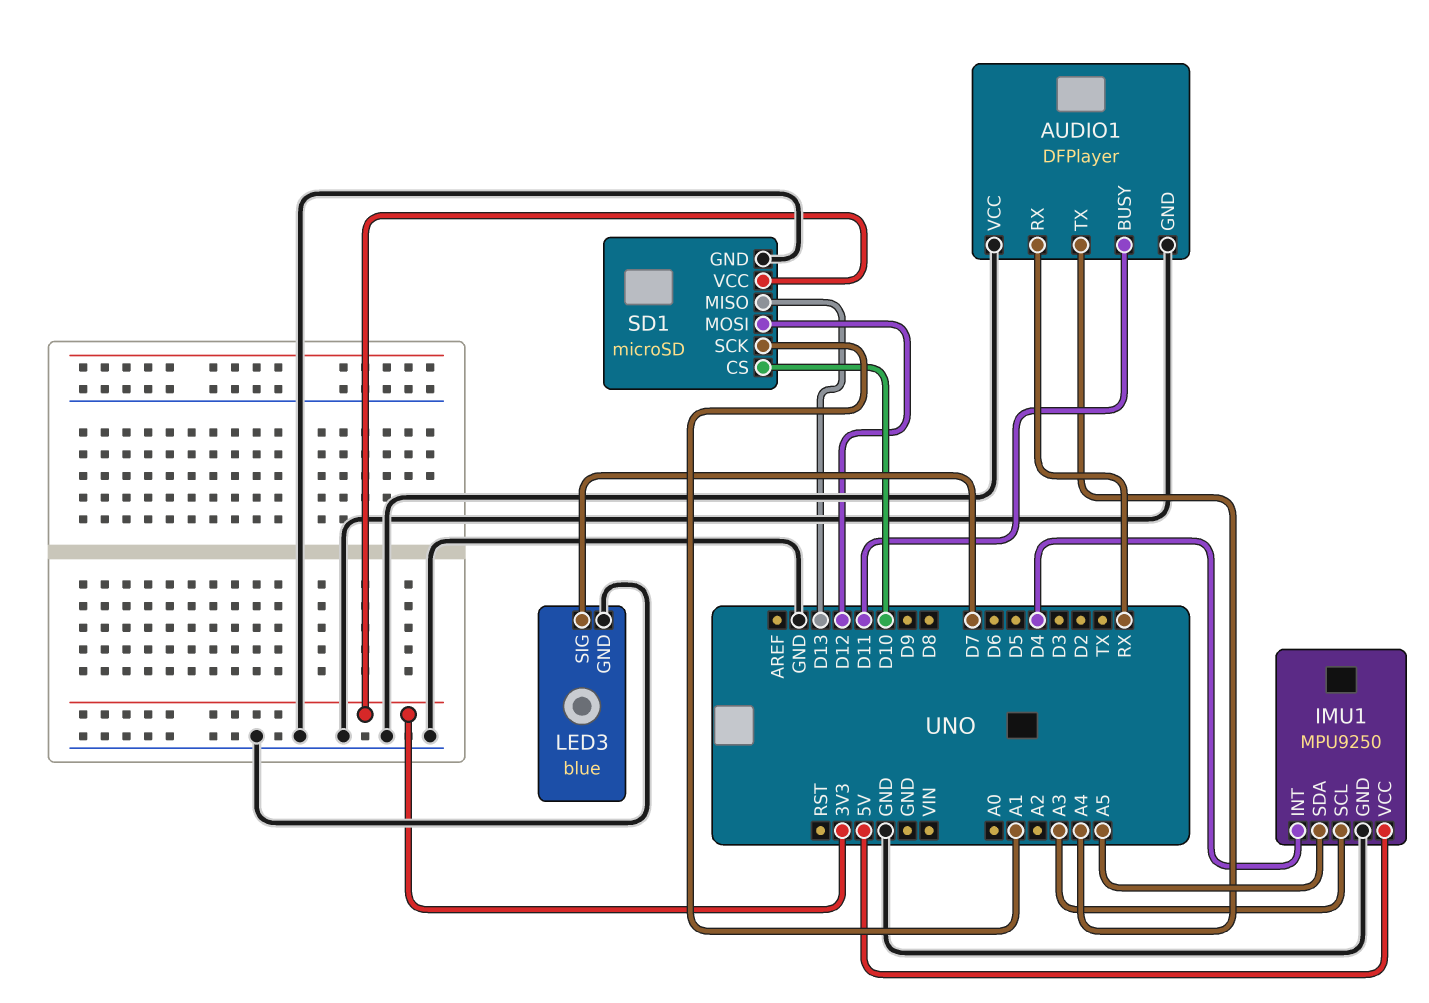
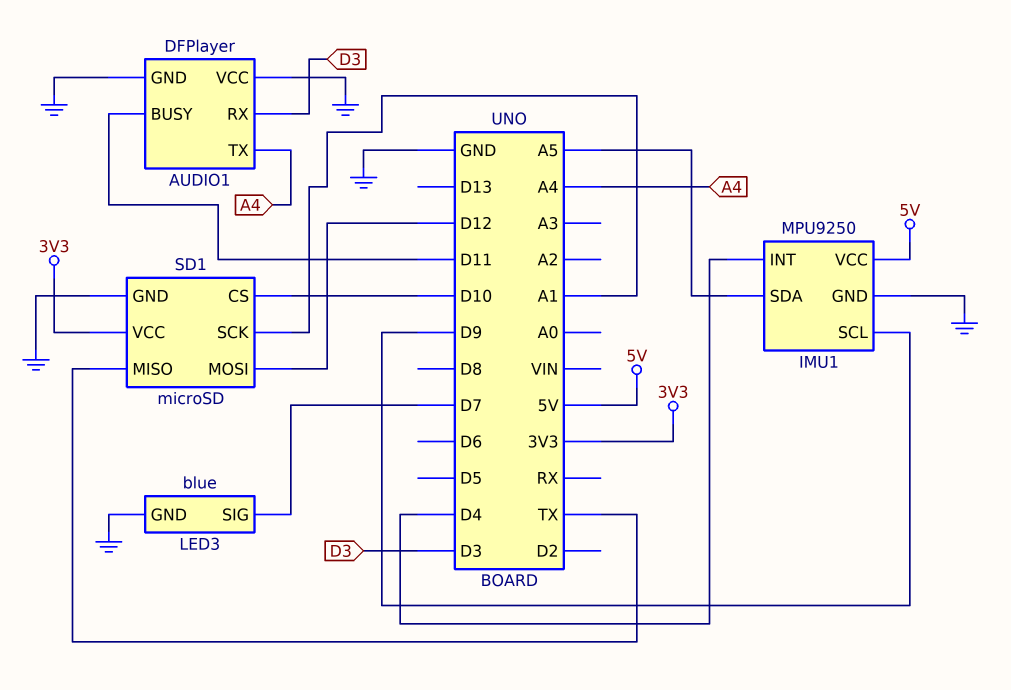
AUDIO1 pin RX: RX -> D3
IMU1 pin SCL: A3 -> D9
SD1 pin MISO: D13 -> TX

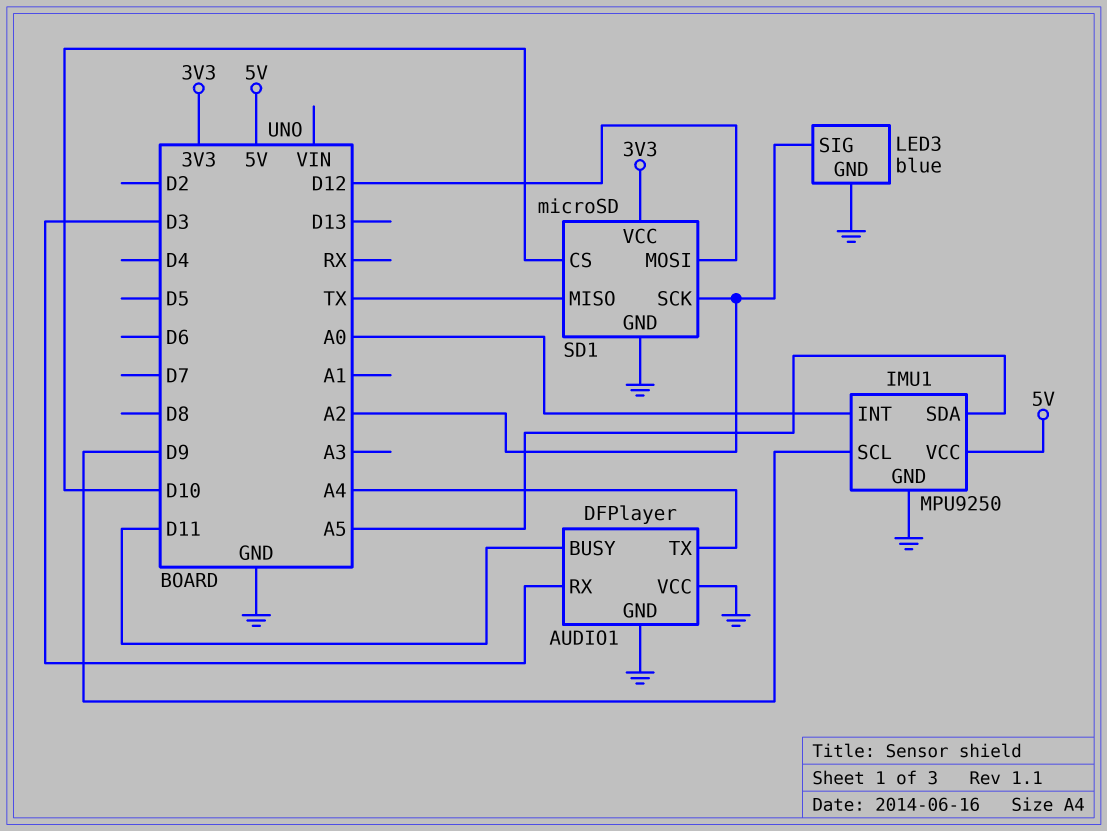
IMU1 pin INT: D4 -> A0
LED3 pin SIG: D7 -> A2
SD1 pin SCK: A1 -> A2

